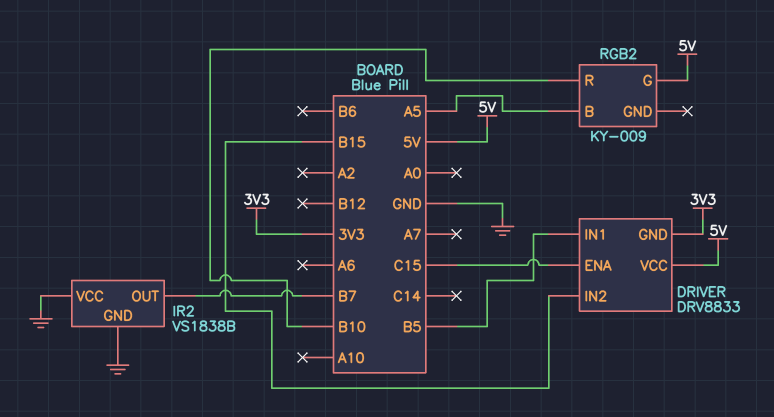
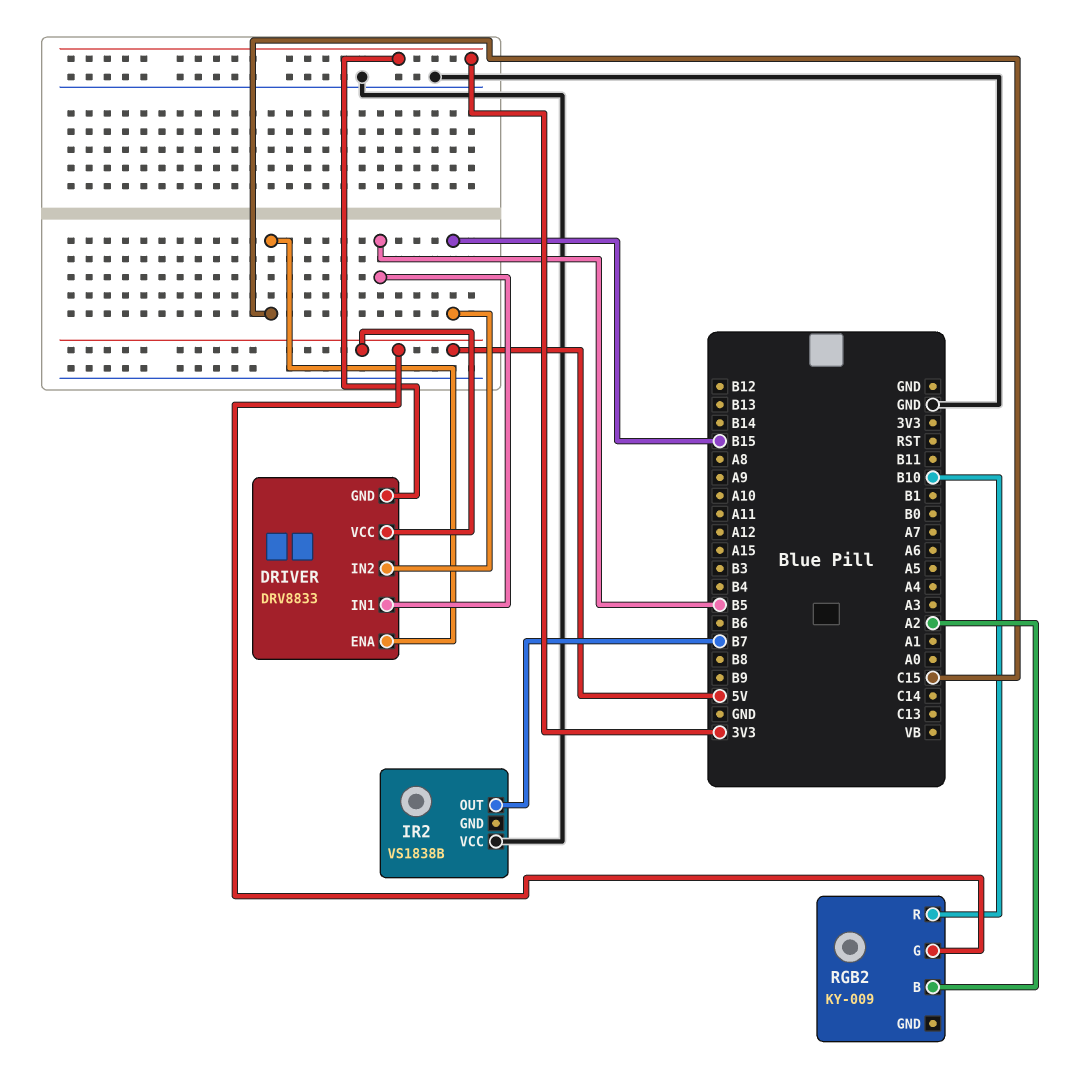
IR2 pin GND: GND -> none
RGB2 pin B: A5 -> A2

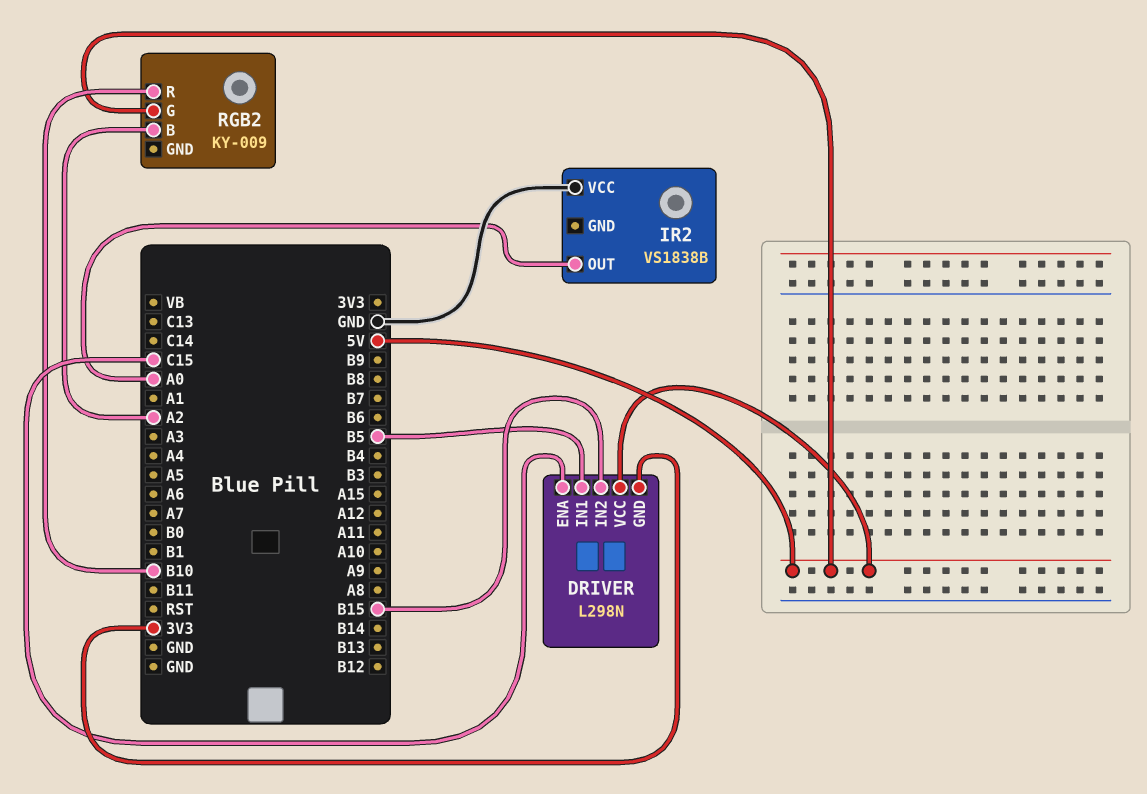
DRIVER: DRV8833 -> L298N
IR2 pin OUT: B7 -> A0

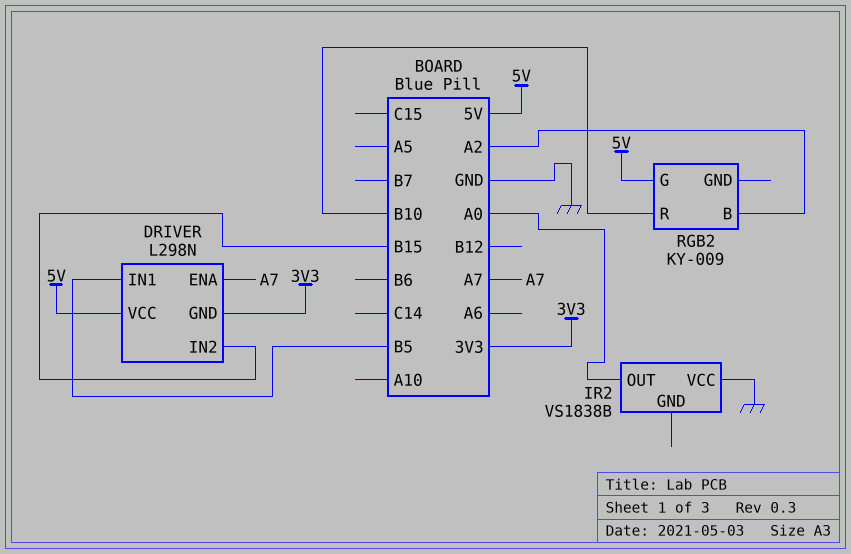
DRIVER pin ENA: C15 -> A7

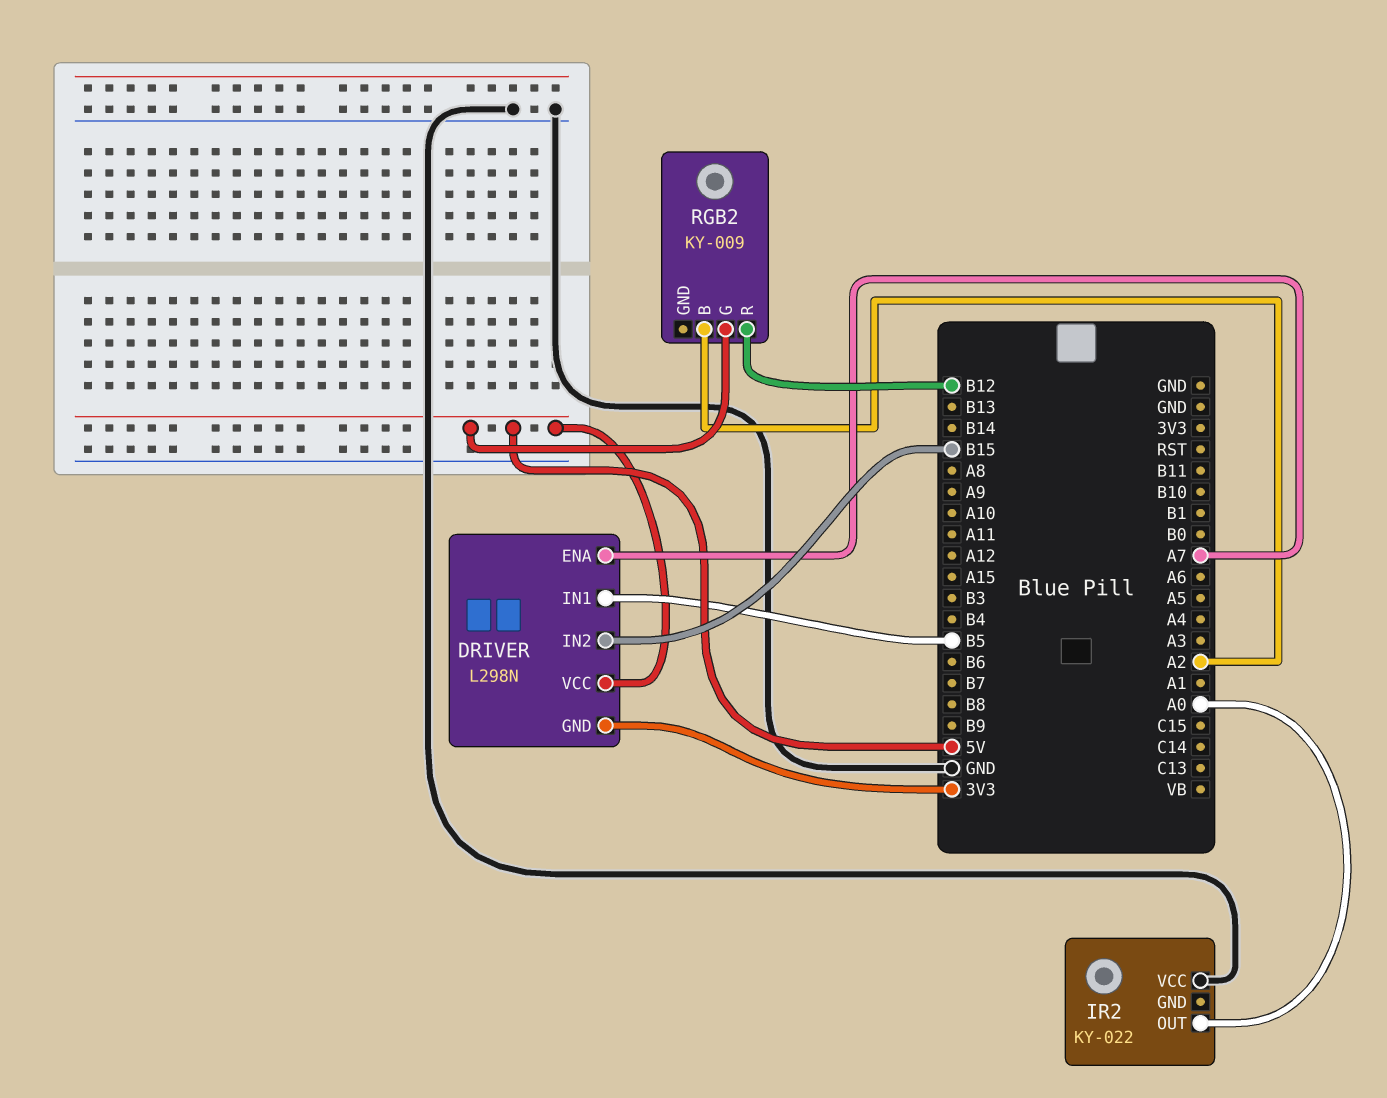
IR2: VS1838B -> KY-022
RGB2 pin R: B10 -> B12

